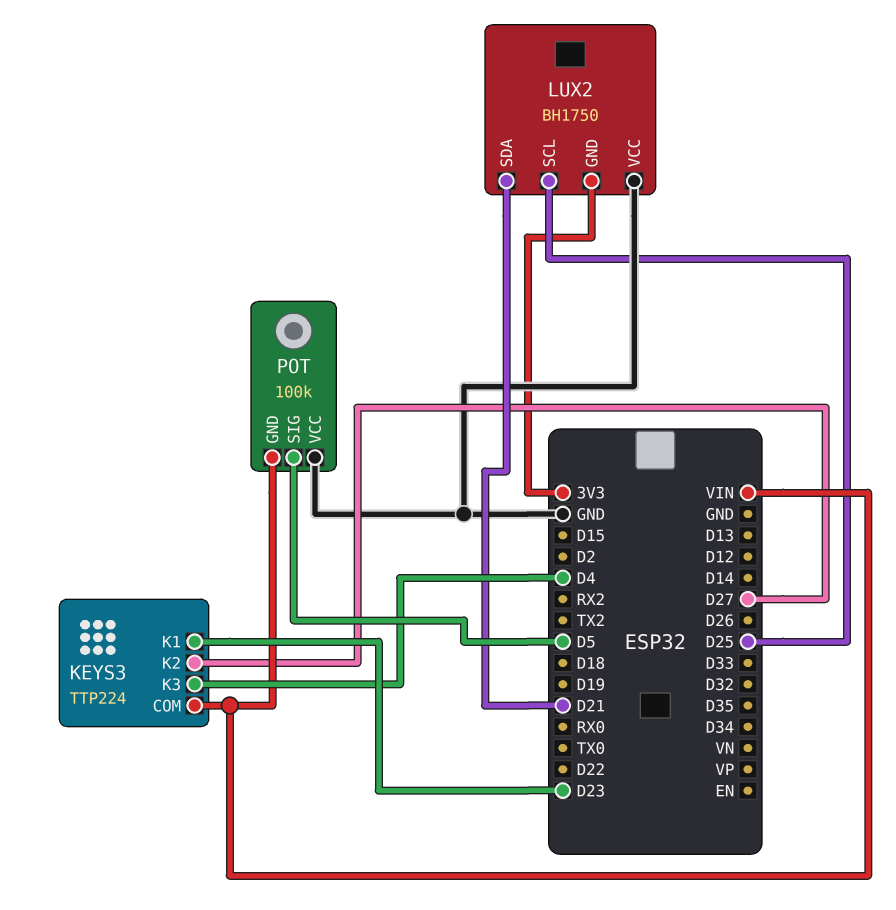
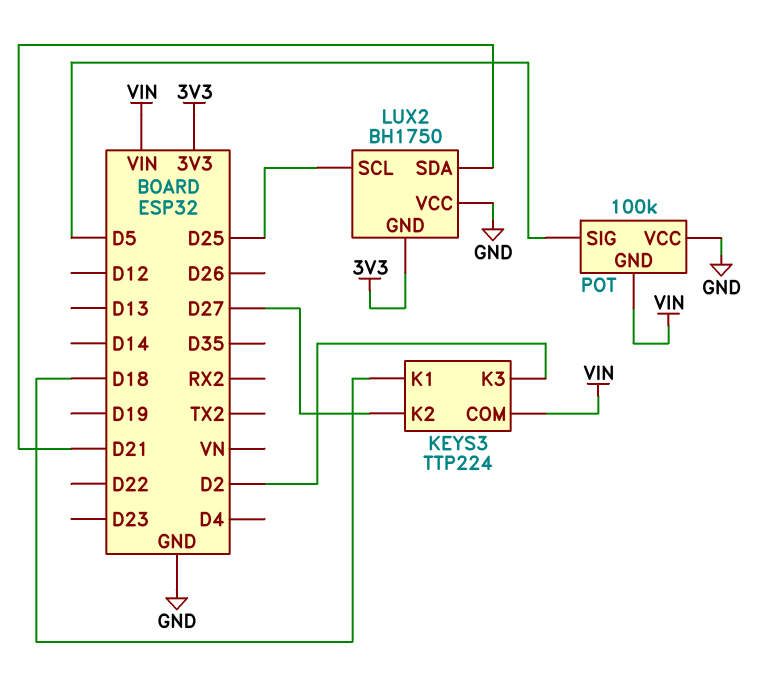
KEYS3 pin K1: D23 -> D18
KEYS3 pin K3: D4 -> D2

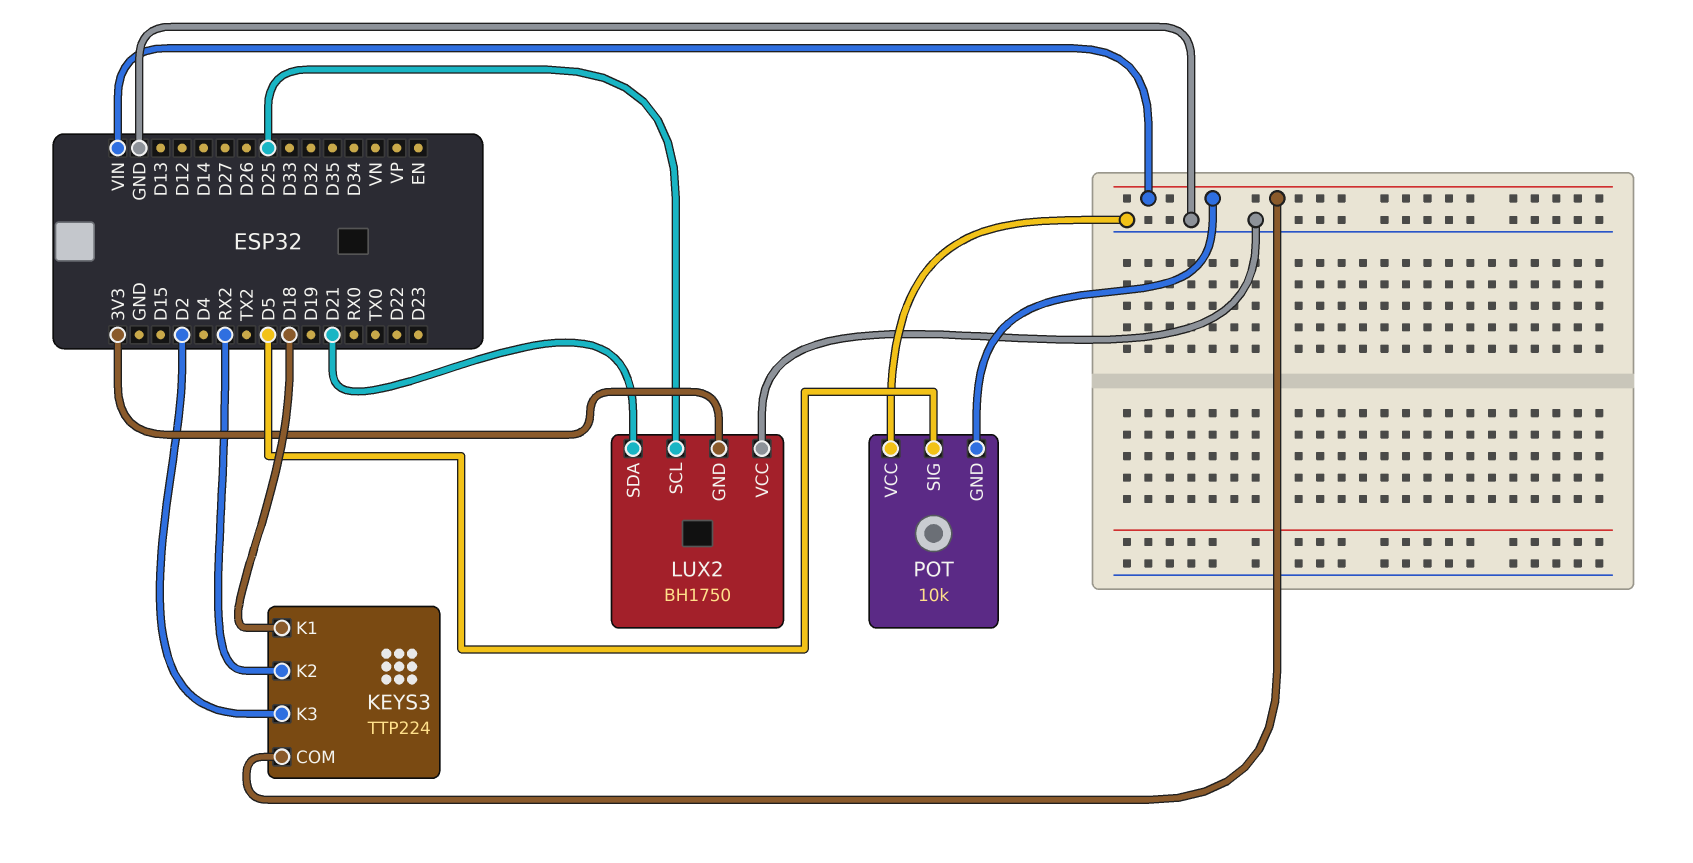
KEYS3 pin K2: D27 -> RX2
POT: 100k -> 10k

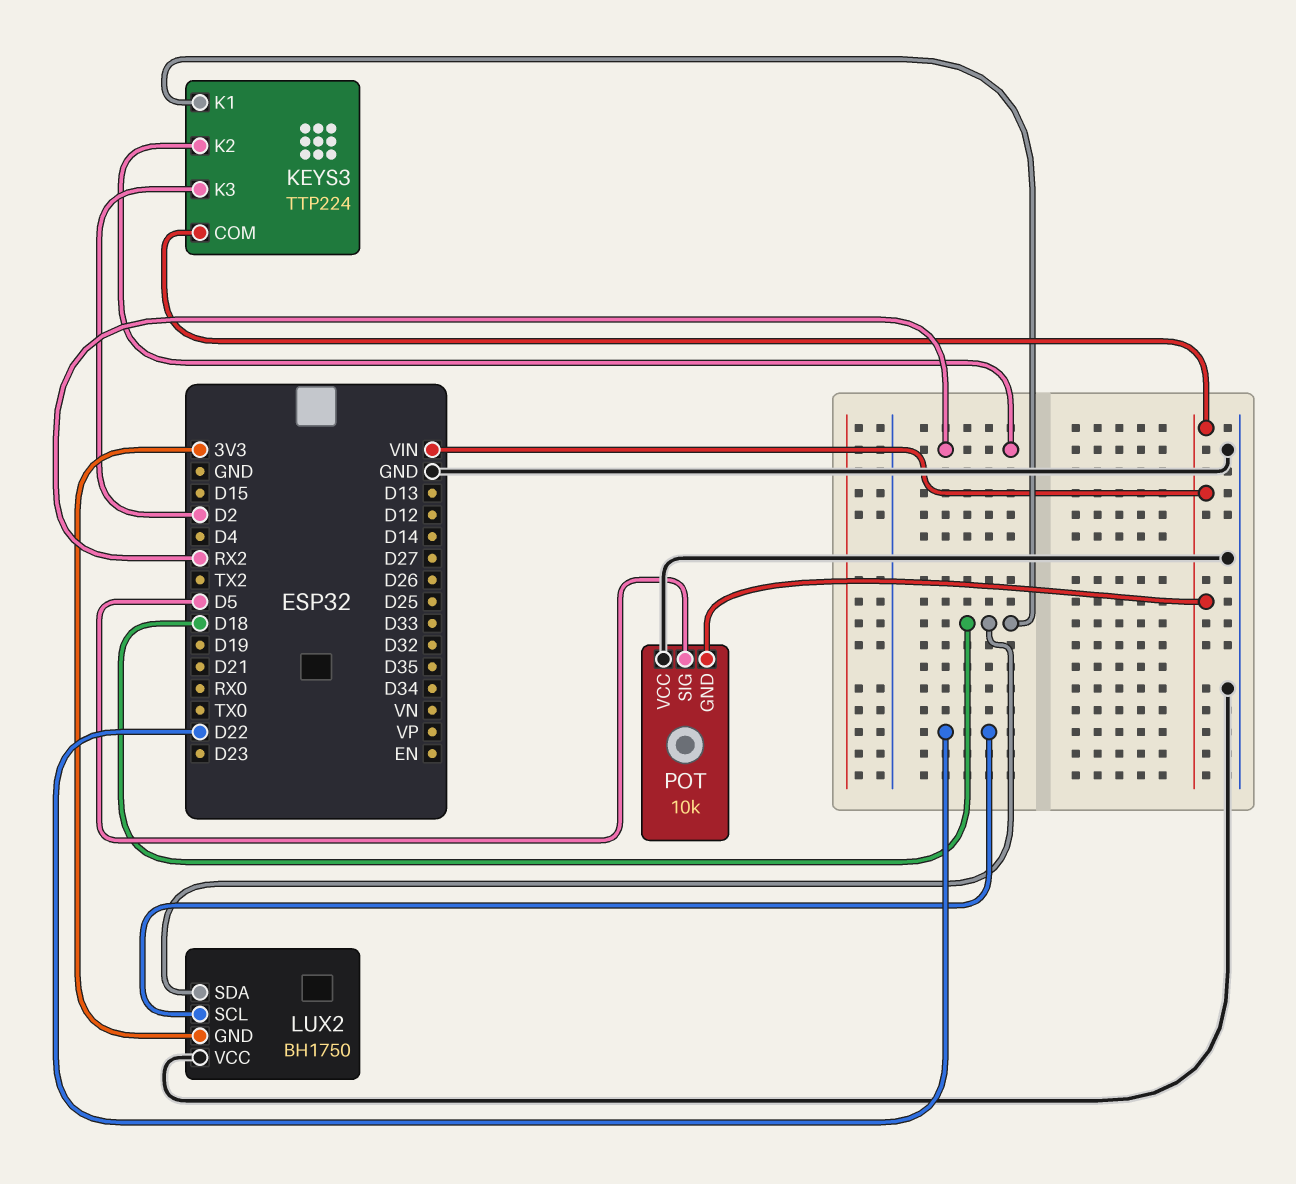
LUX2 pin SCL: D25 -> D22
LUX2 pin SDA: D21 -> D18

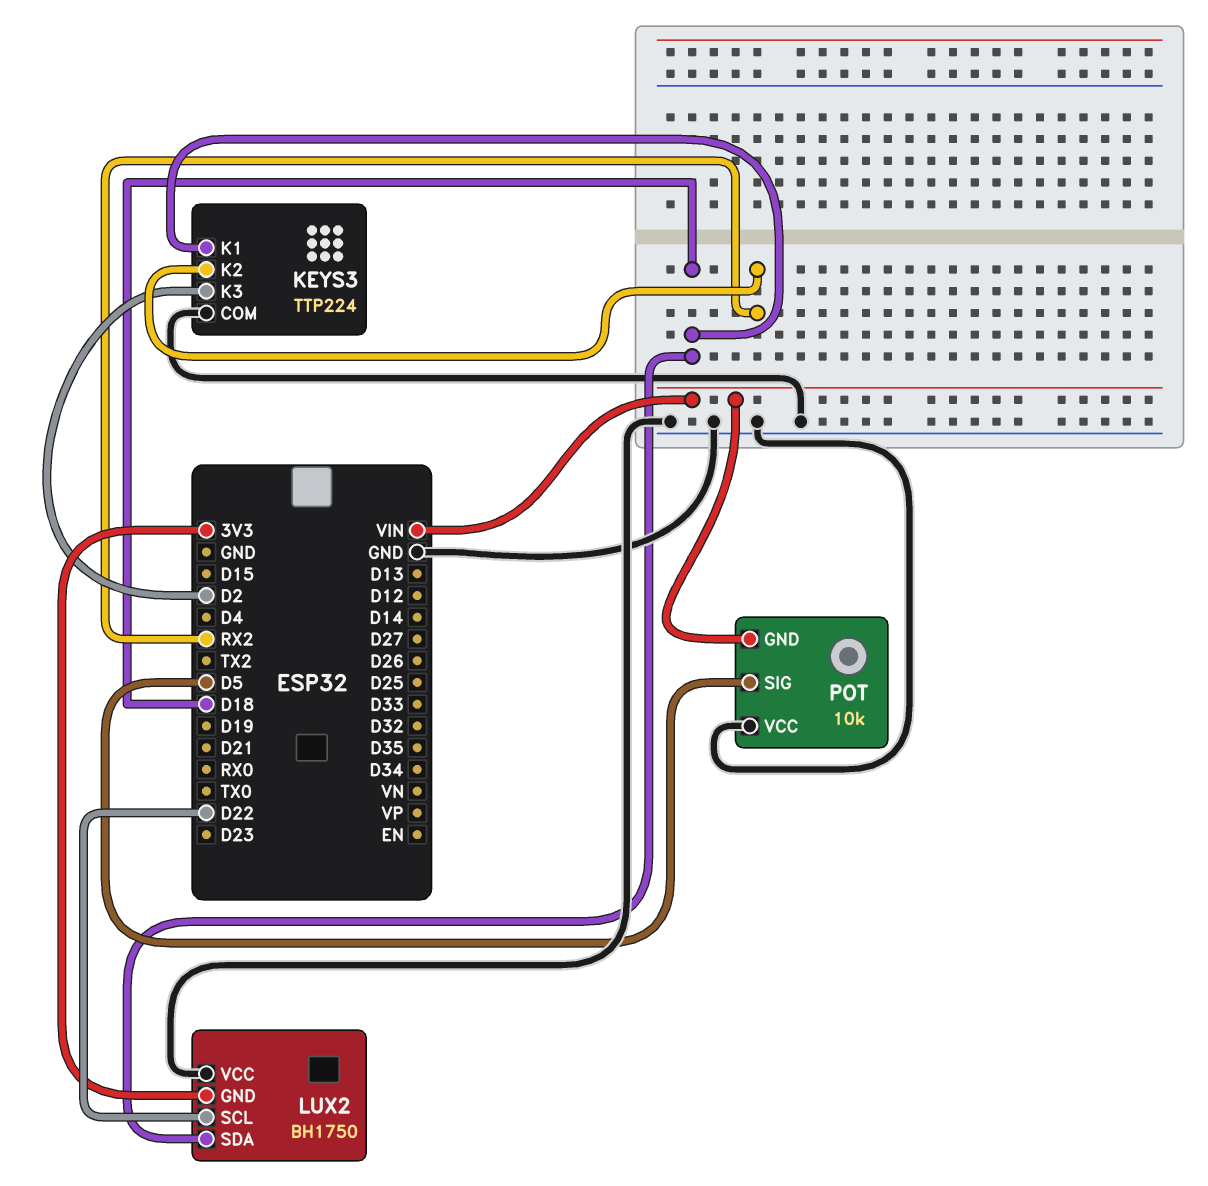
KEYS3 pin COM: VIN -> GND

